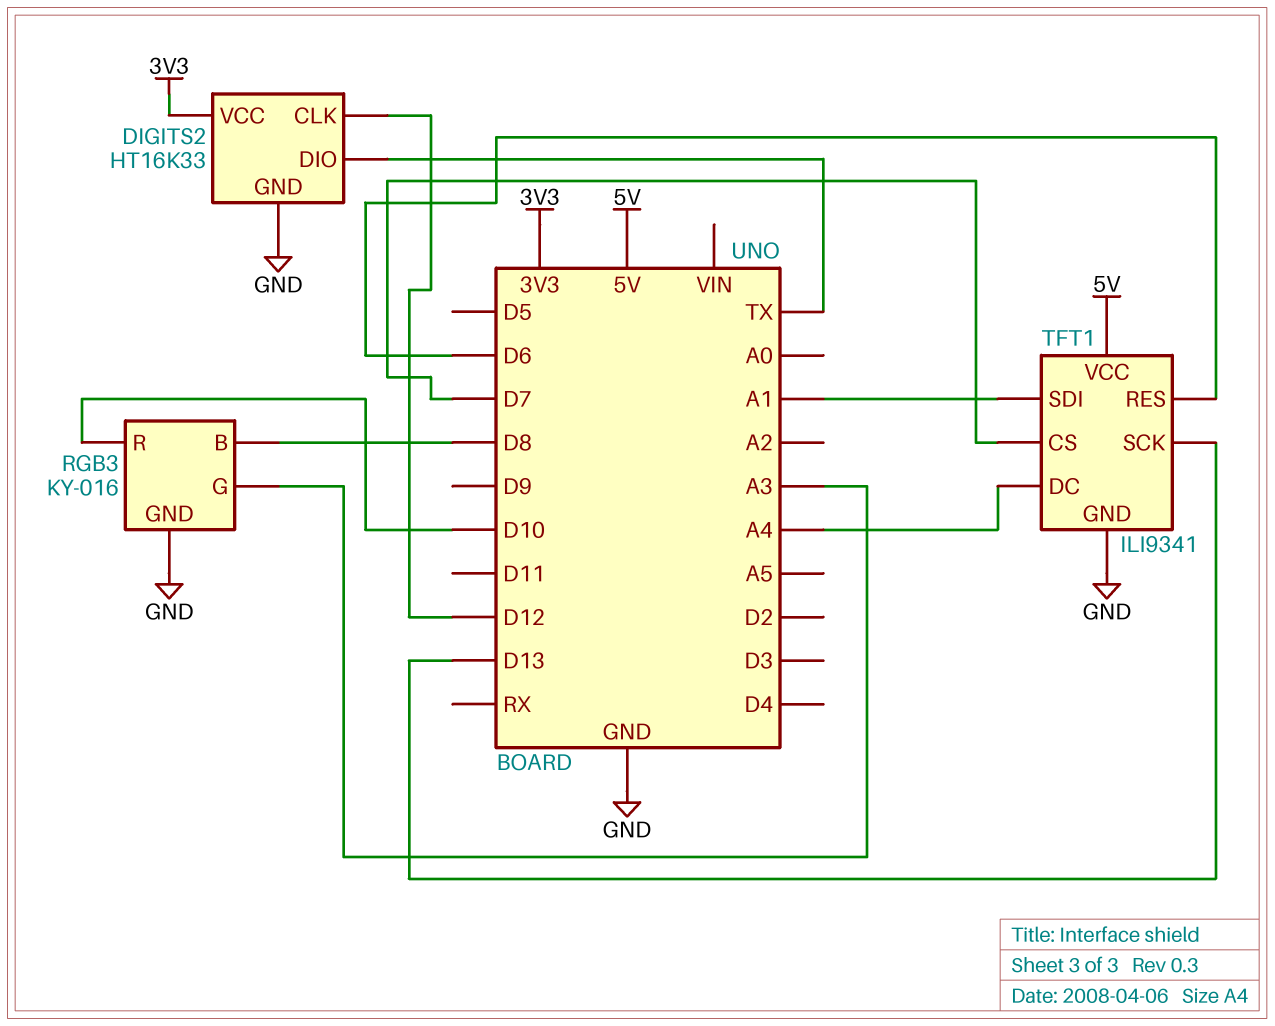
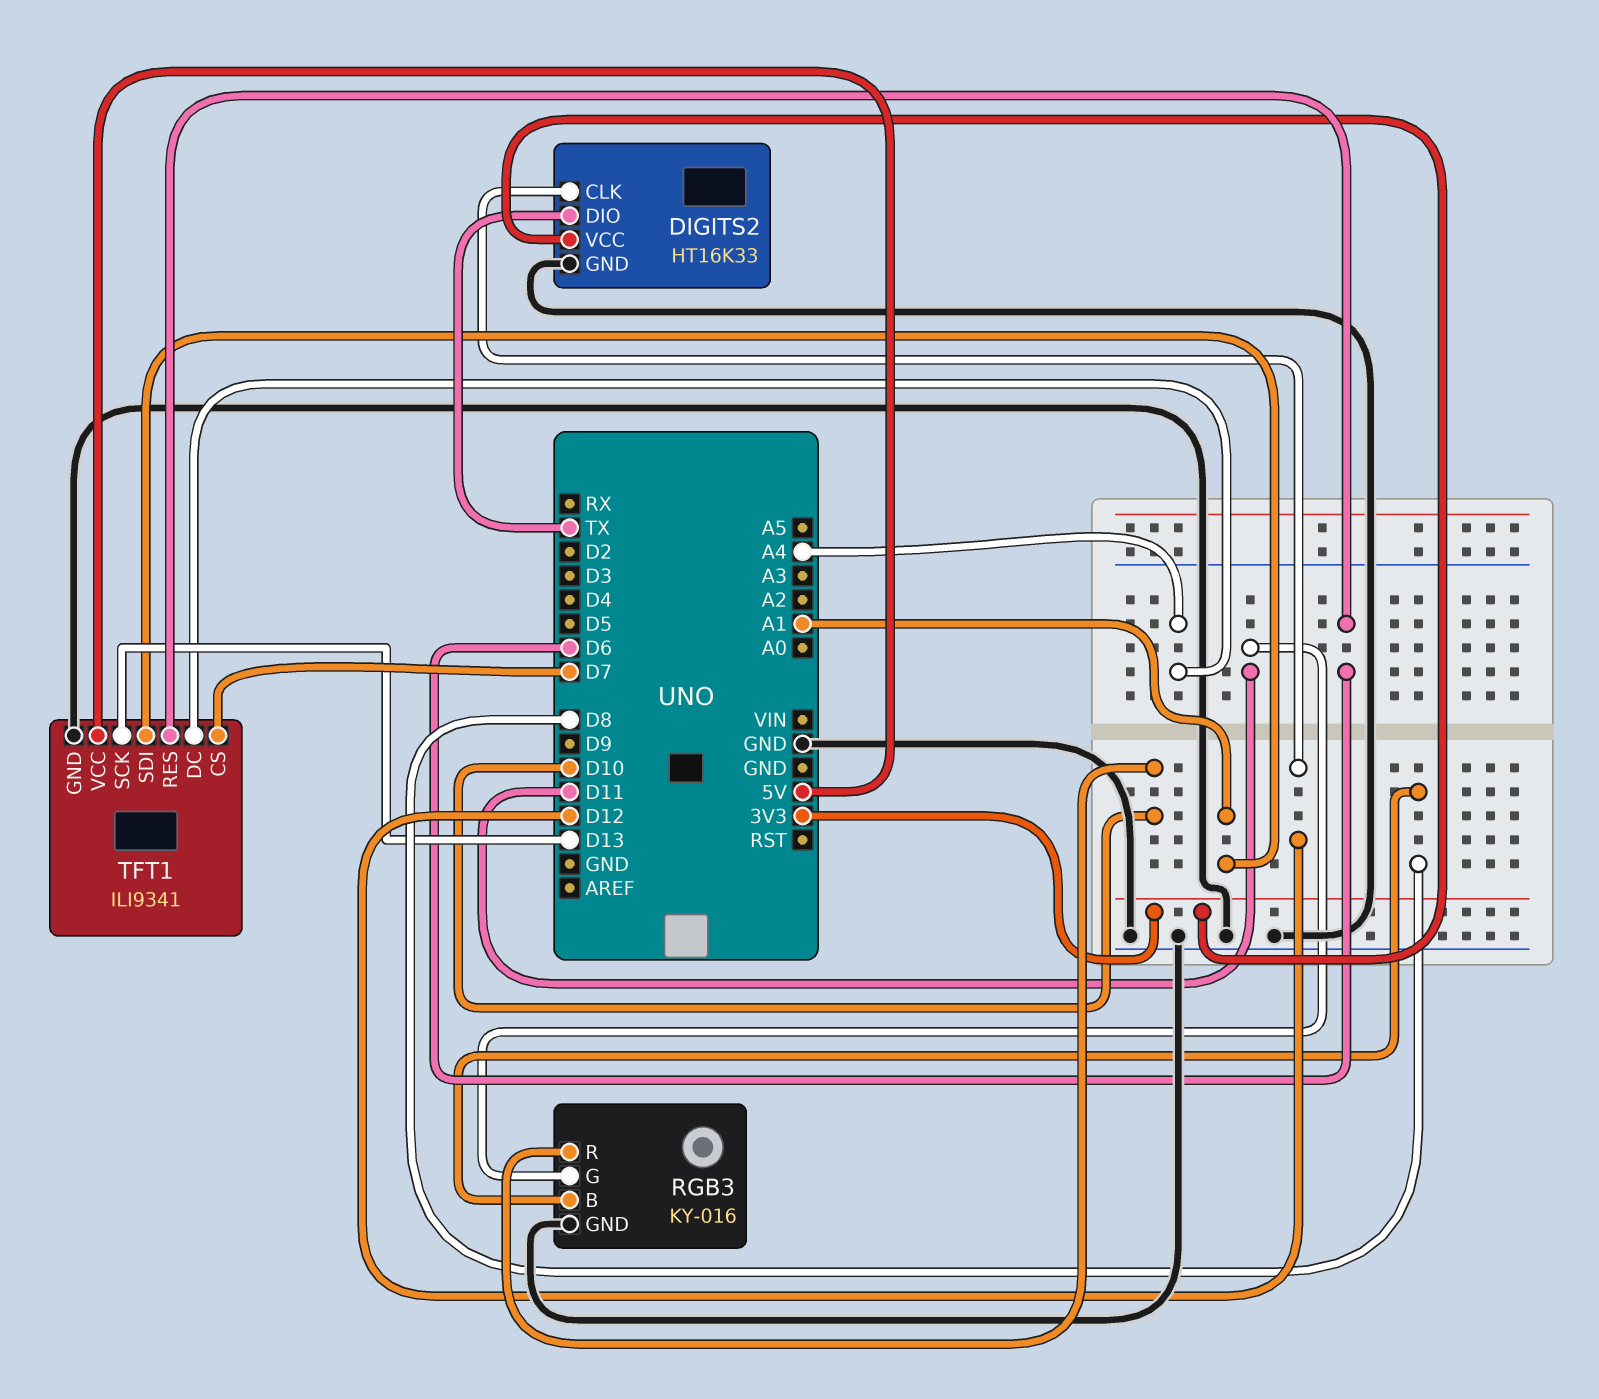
RGB3 pin G: A3 -> D11

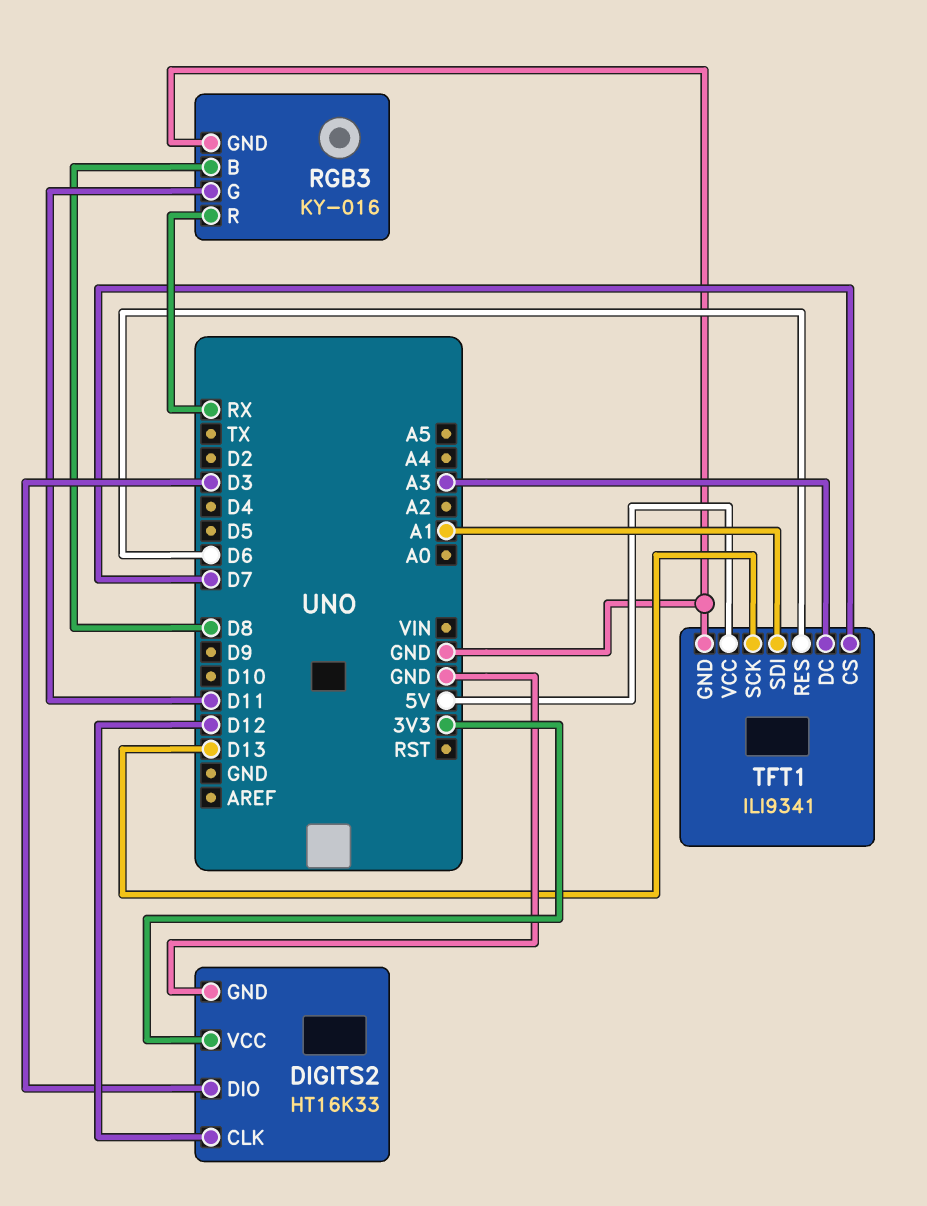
DIGITS2 pin DIO: TX -> D3
RGB3 pin R: D10 -> RX
TFT1 pin DC: A4 -> A3

